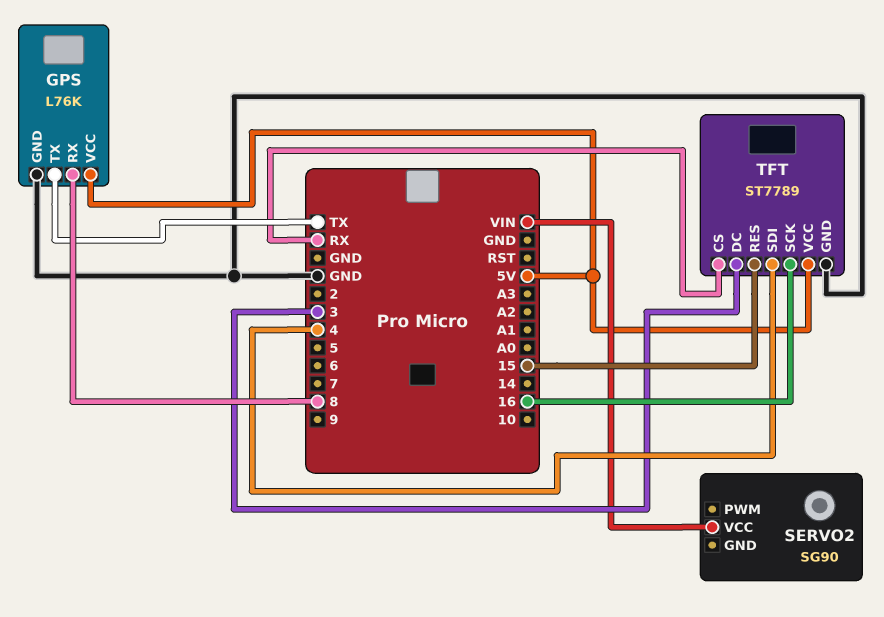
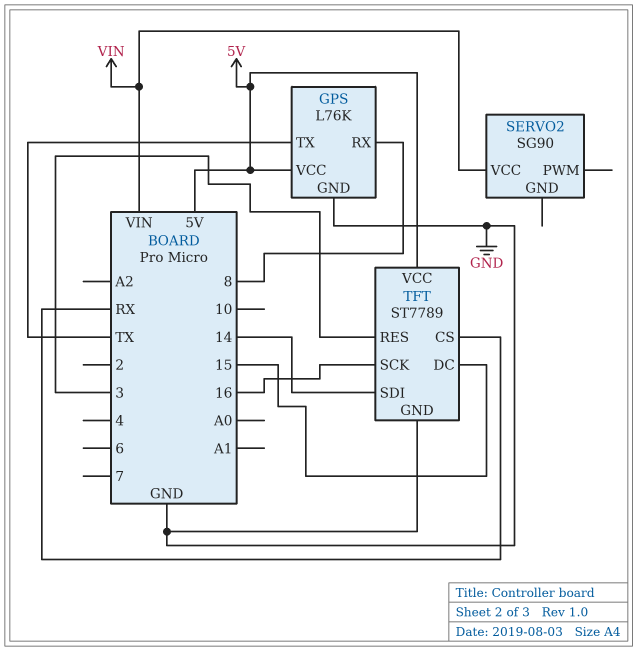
TFT pin DC: 3 -> 15
TFT pin RES: 15 -> 3
TFT pin SDI: 4 -> 14

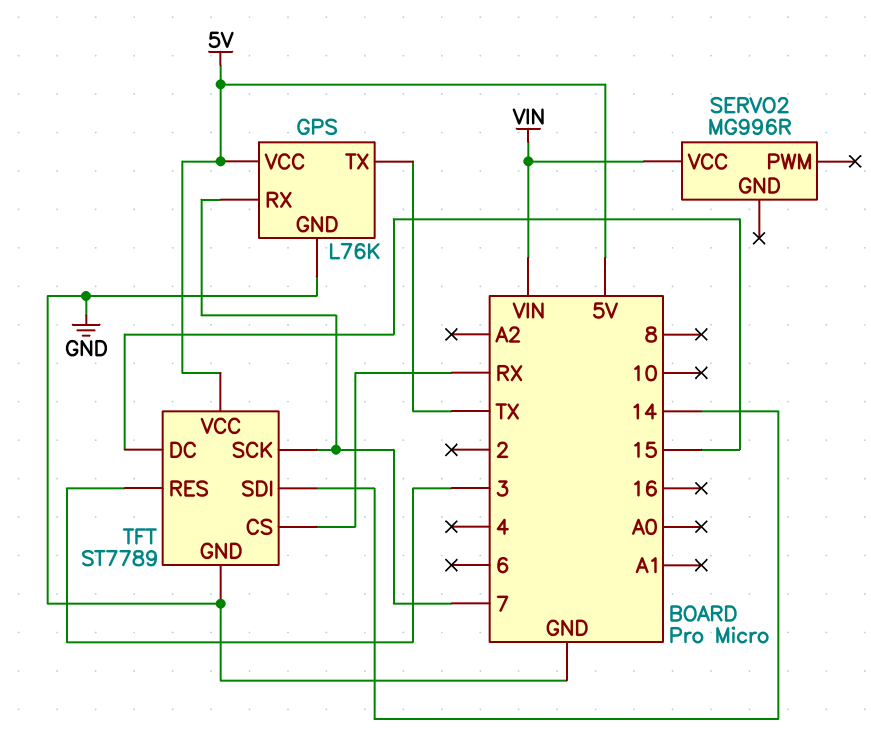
GPS pin RX: 8 -> 7
SERVO2: SG90 -> MG996R
TFT pin SCK: 16 -> 7

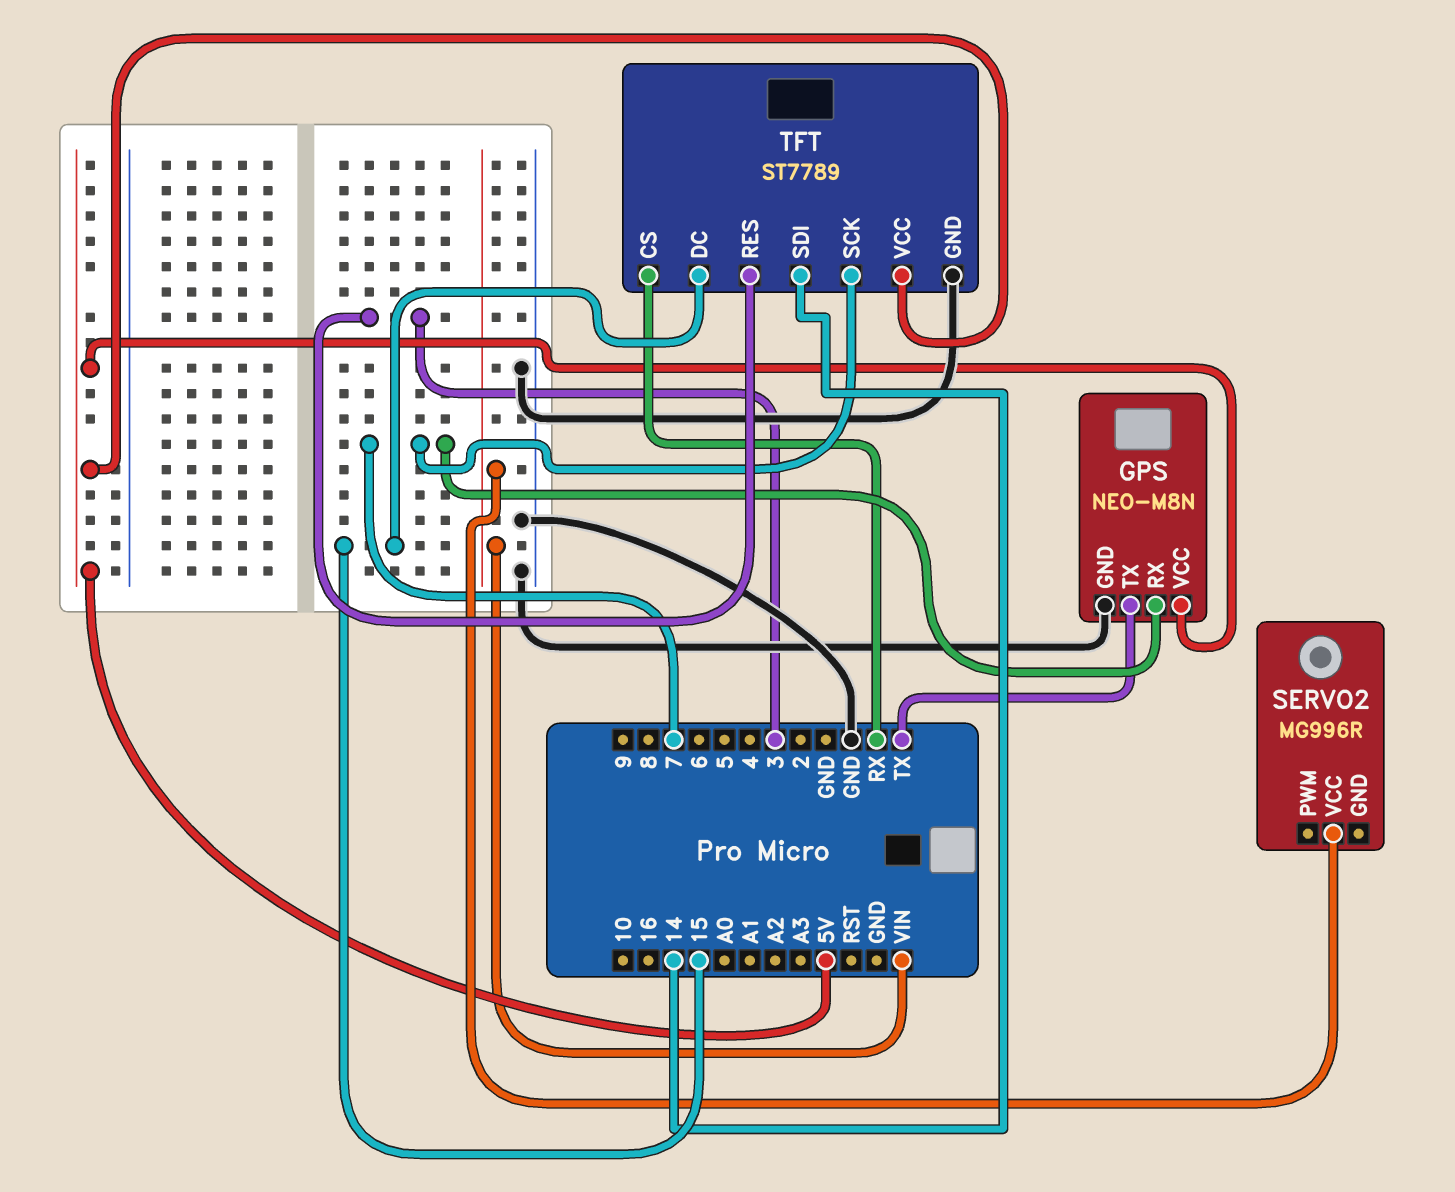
GPS: L76K -> NEO-M8N

